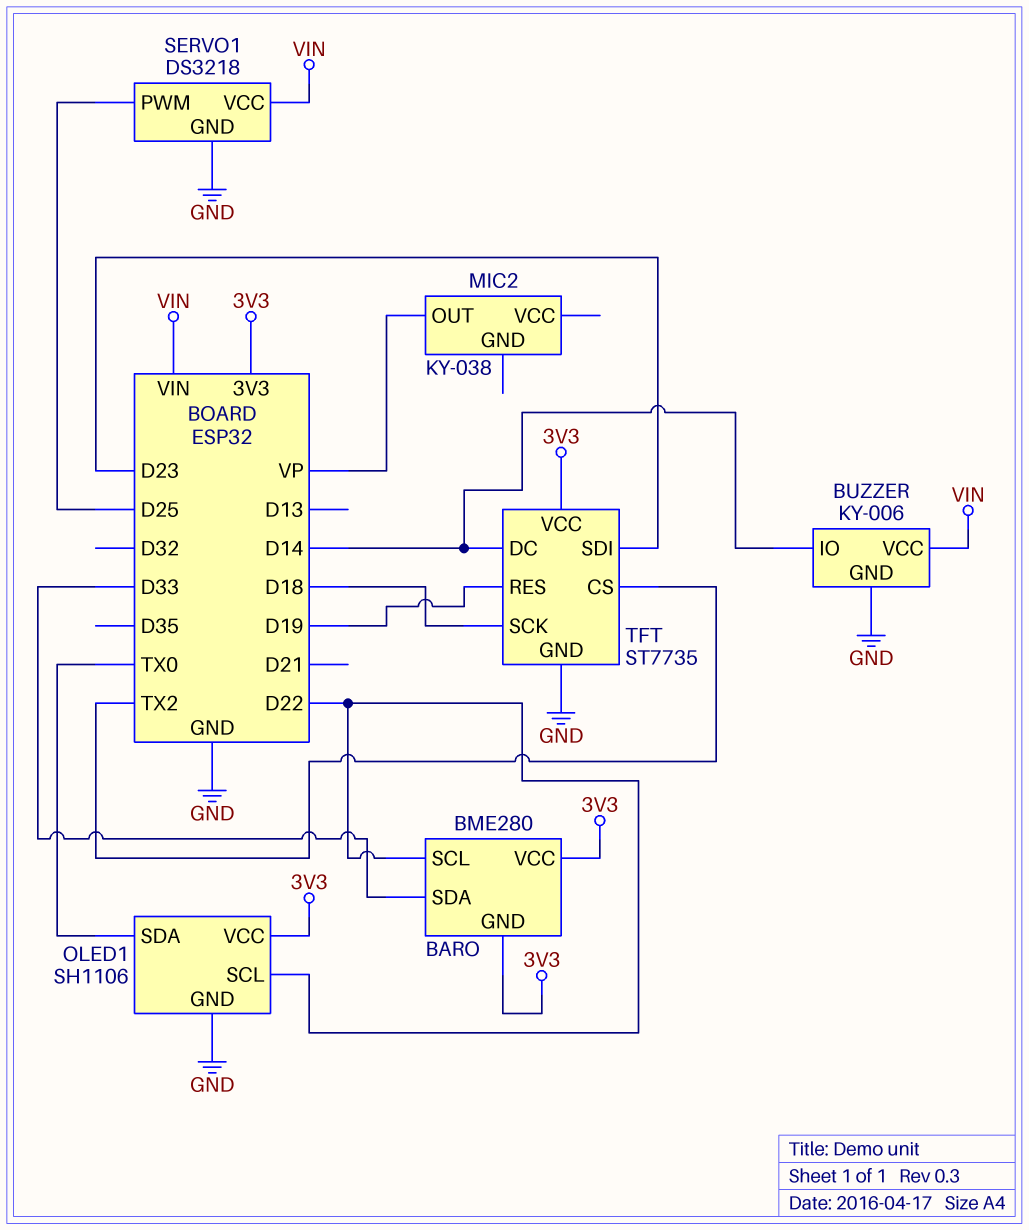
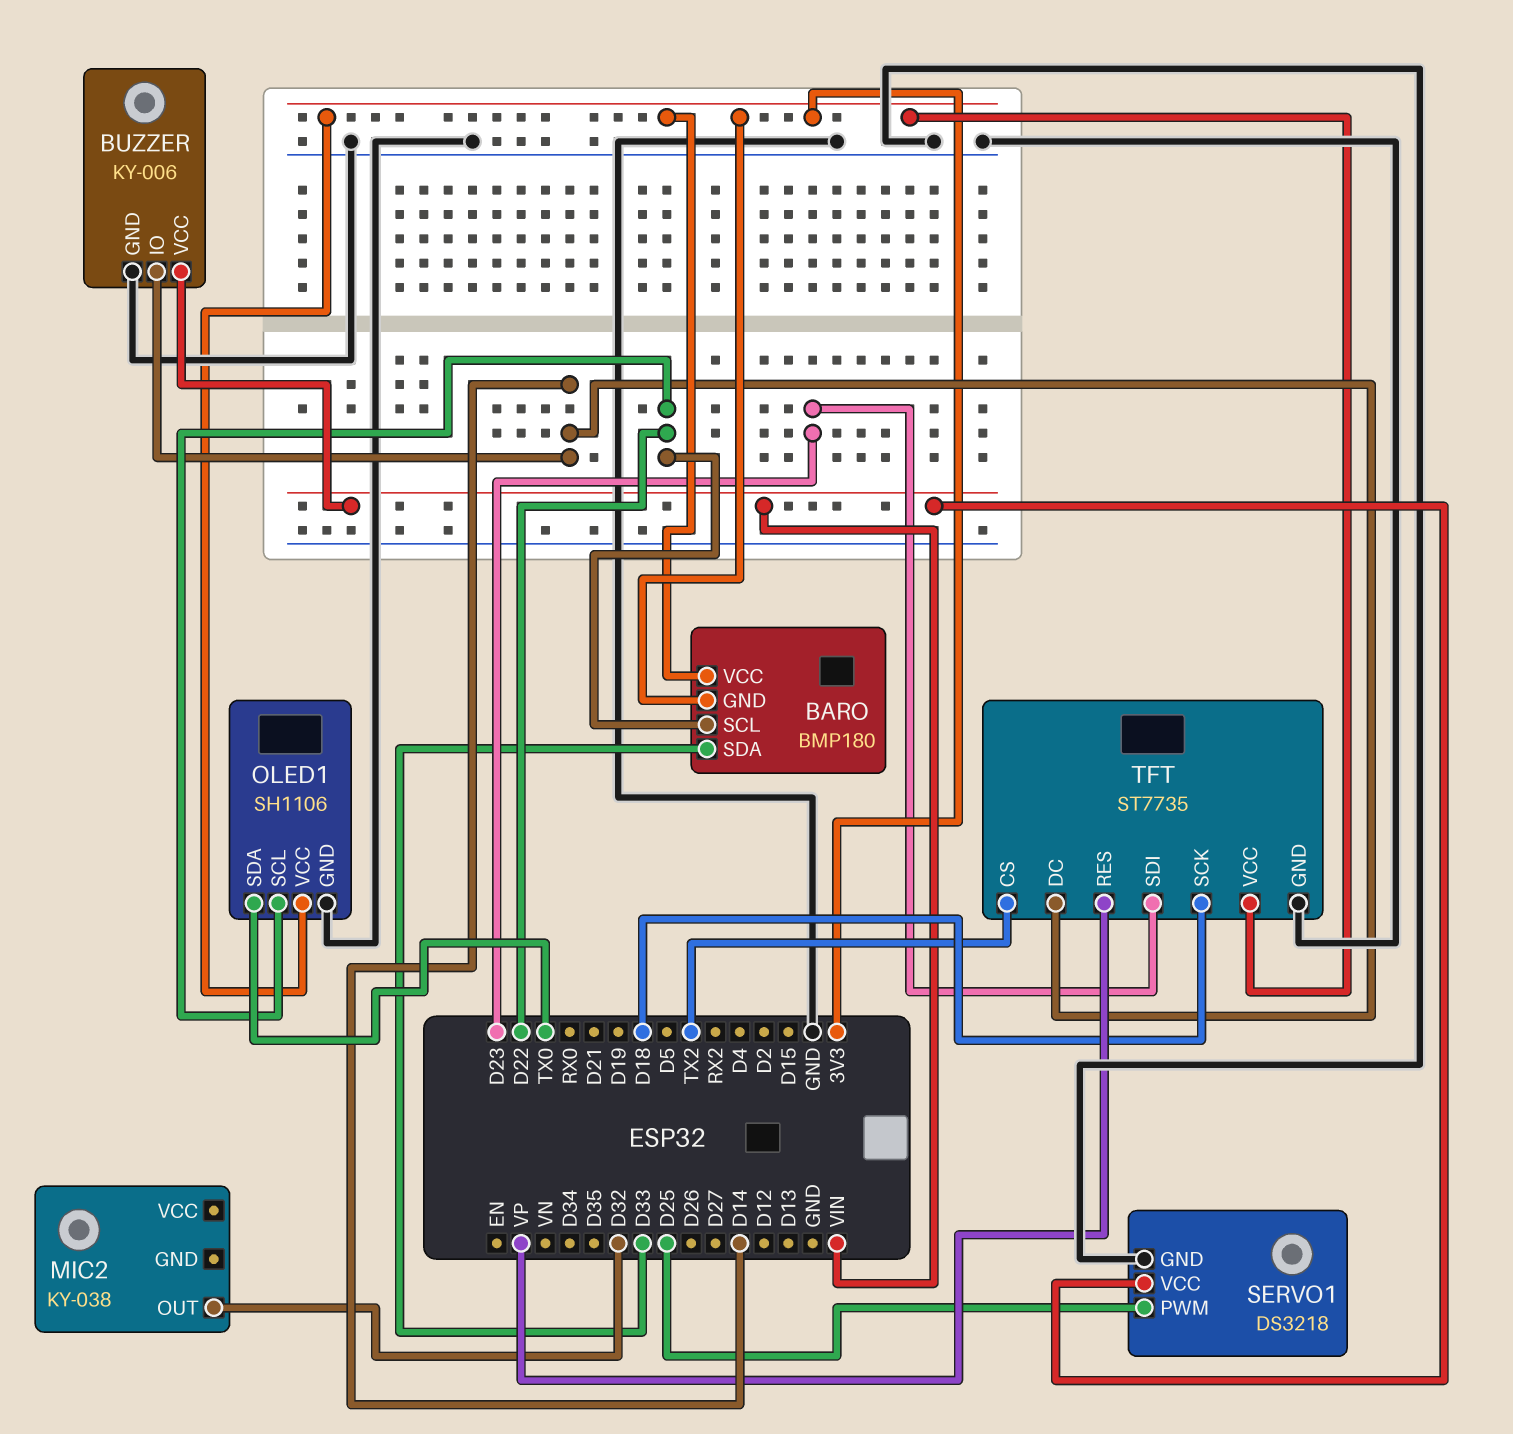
BARO: BME280 -> BMP180
MIC2 pin OUT: VP -> D32
TFT pin RES: D19 -> VP

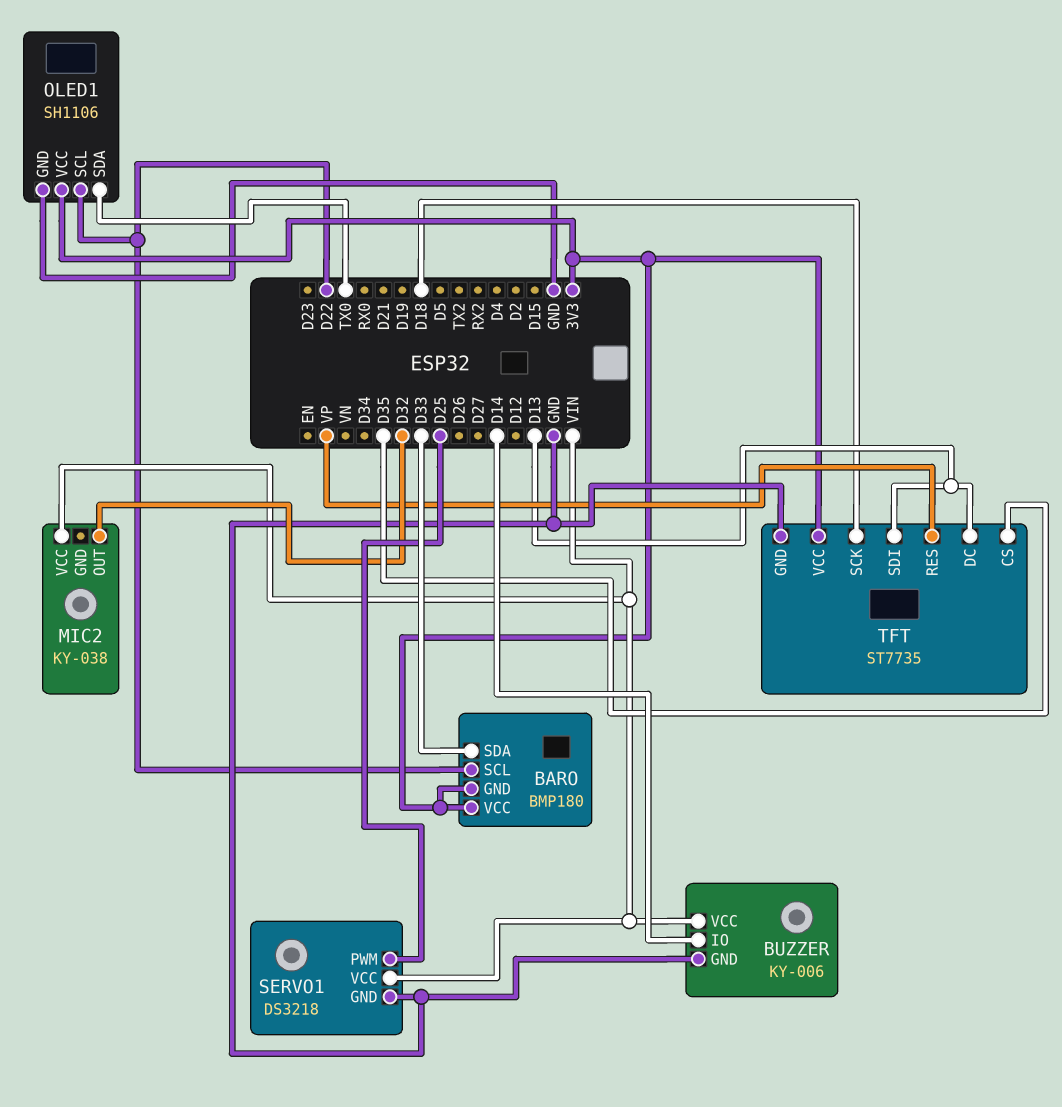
MIC2 pin VCC: none -> VIN
TFT pin CS: TX2 -> D35
TFT pin DC: D14 -> D13
TFT pin SDI: D23 -> D13

